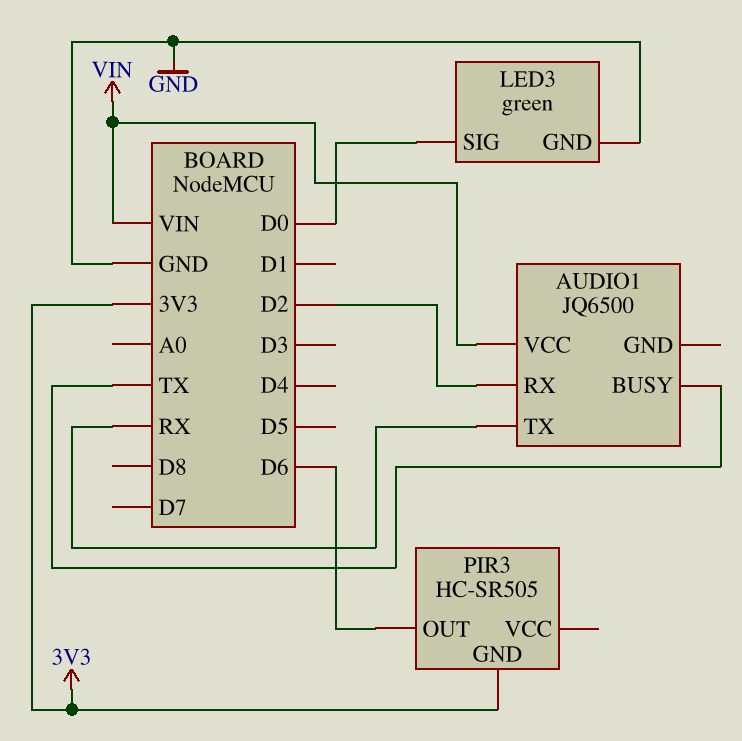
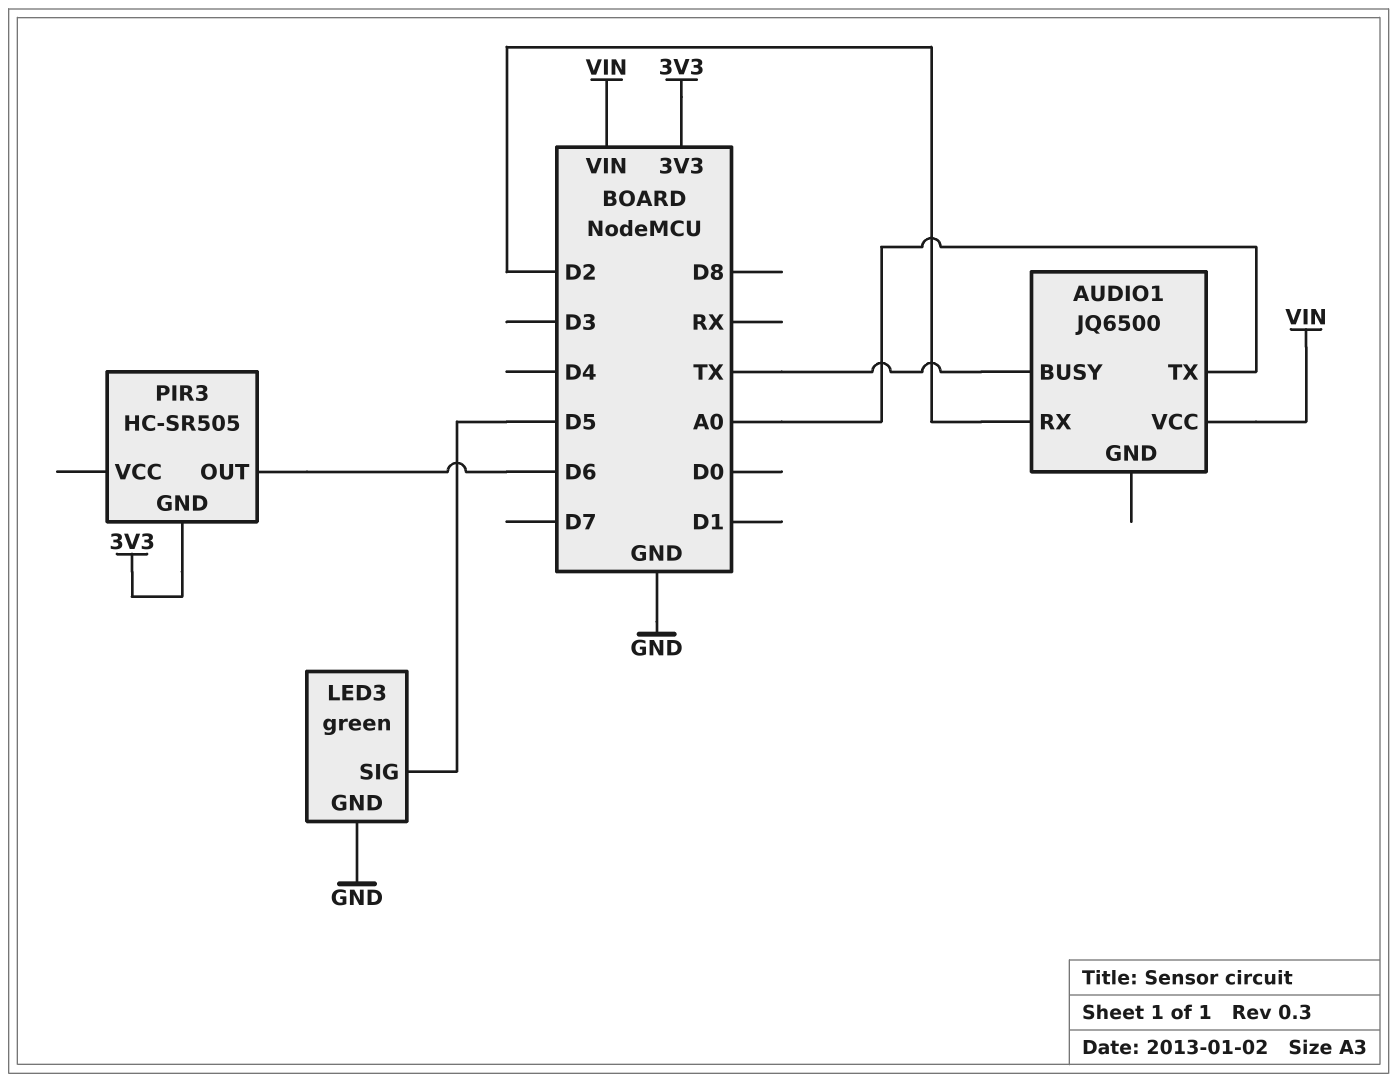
AUDIO1 pin TX: RX -> A0
LED3 pin SIG: D0 -> D5

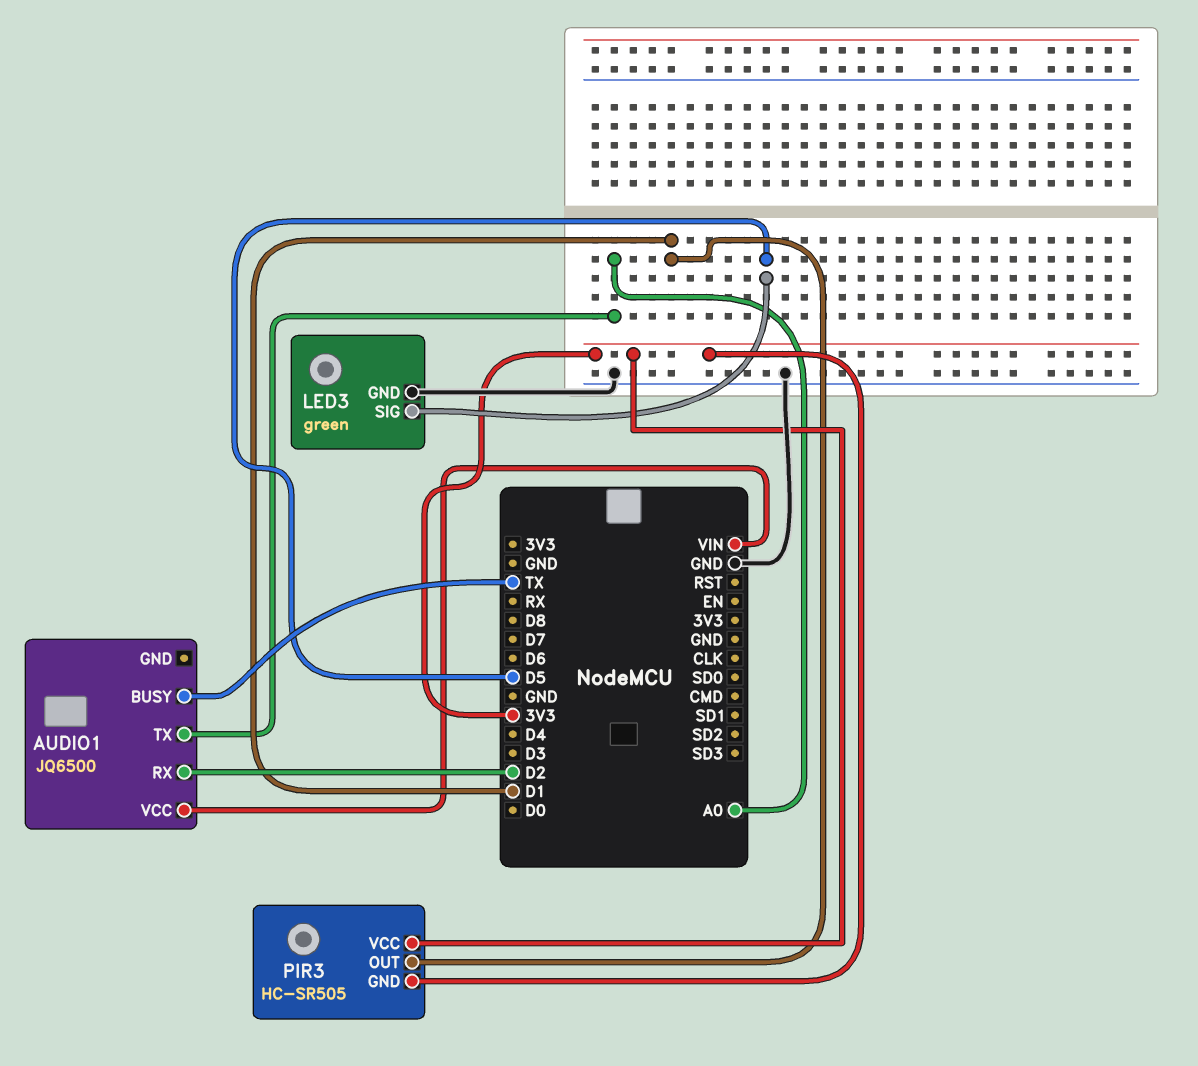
PIR3 pin OUT: D6 -> D1
PIR3 pin VCC: none -> 3V3

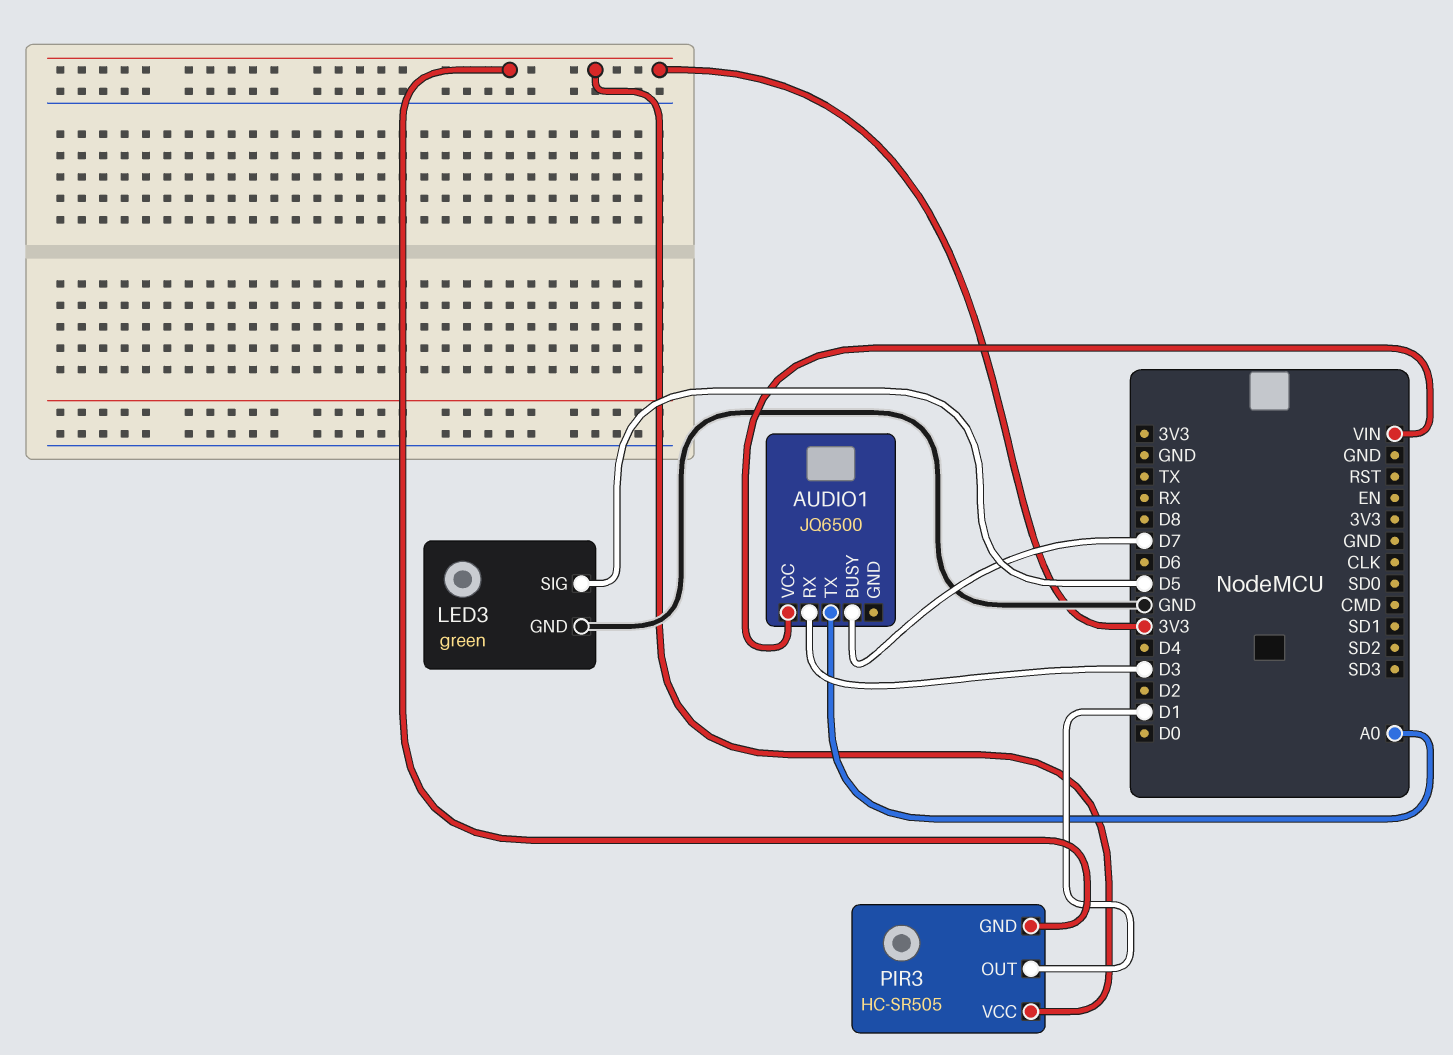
AUDIO1 pin BUSY: TX -> D7
AUDIO1 pin RX: D2 -> D3

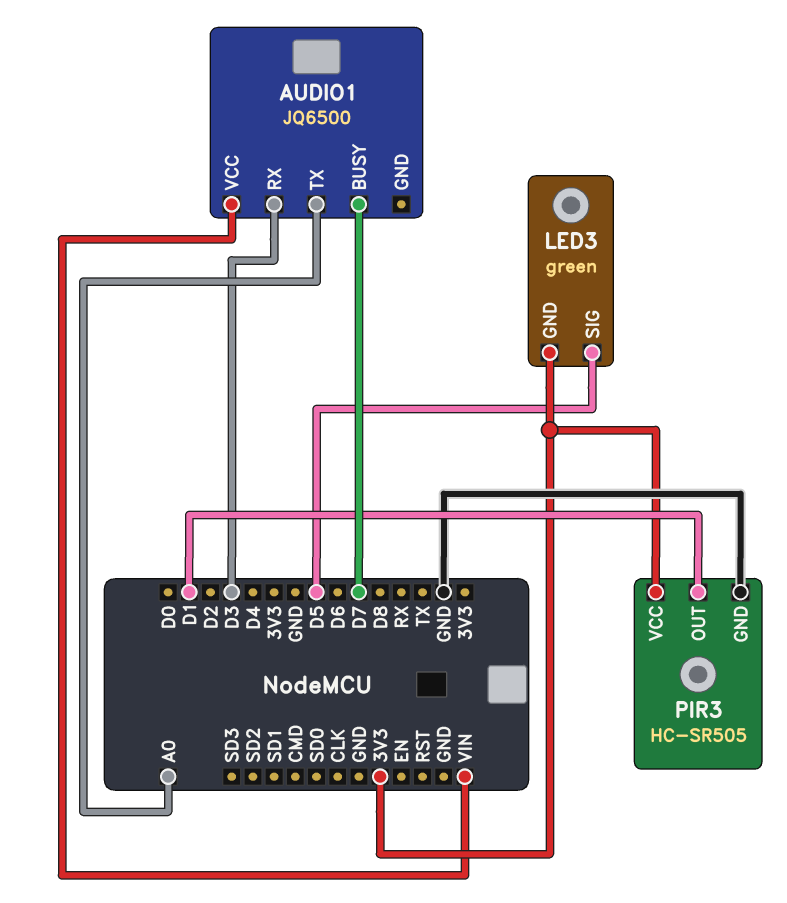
LED3 pin GND: GND -> 3V3
PIR3 pin GND: 3V3 -> GND

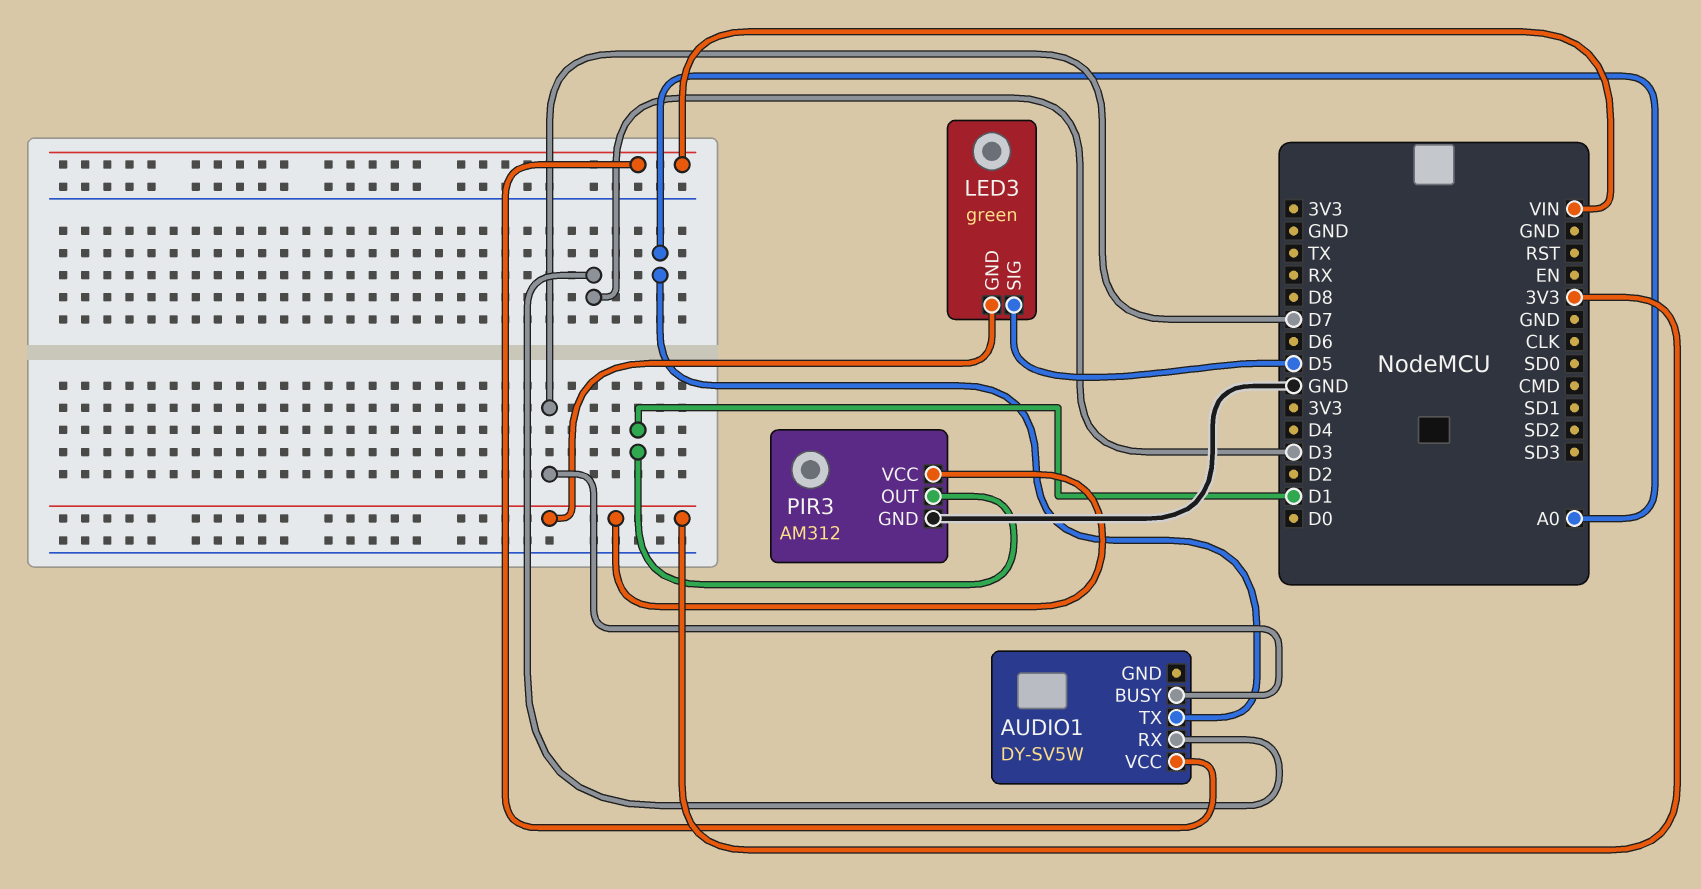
AUDIO1: JQ6500 -> DY-SV5W
PIR3: HC-SR505 -> AM312

